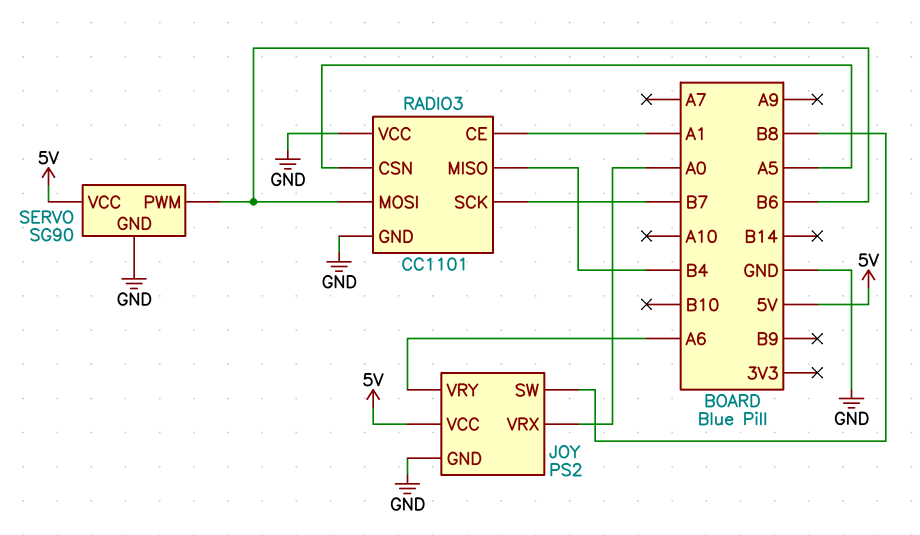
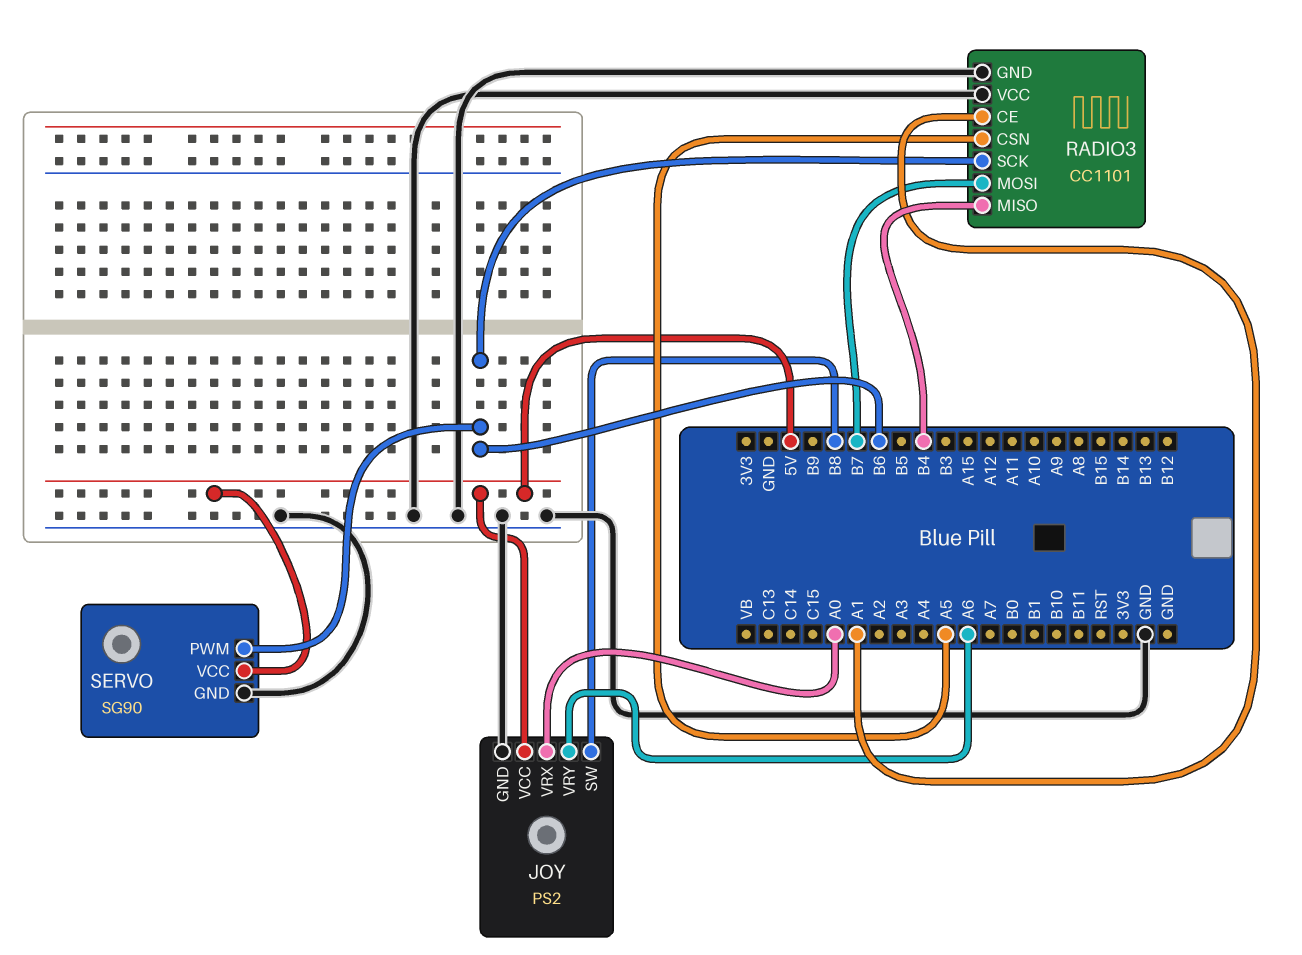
RADIO3 pin MOSI: B6 -> B7
RADIO3 pin SCK: B7 -> B6

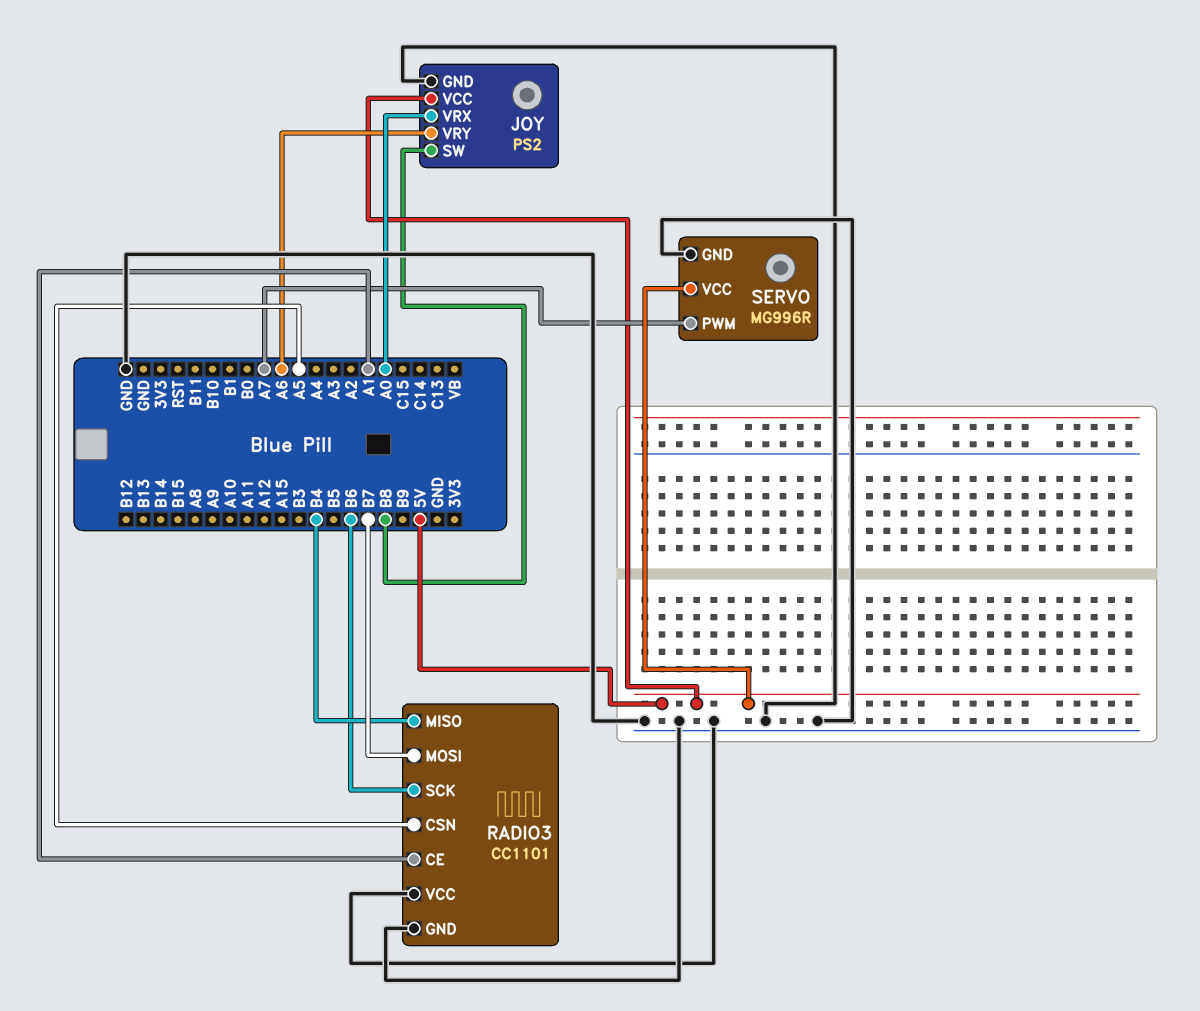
SERVO: SG90 -> MG996R
SERVO pin PWM: B6 -> A7

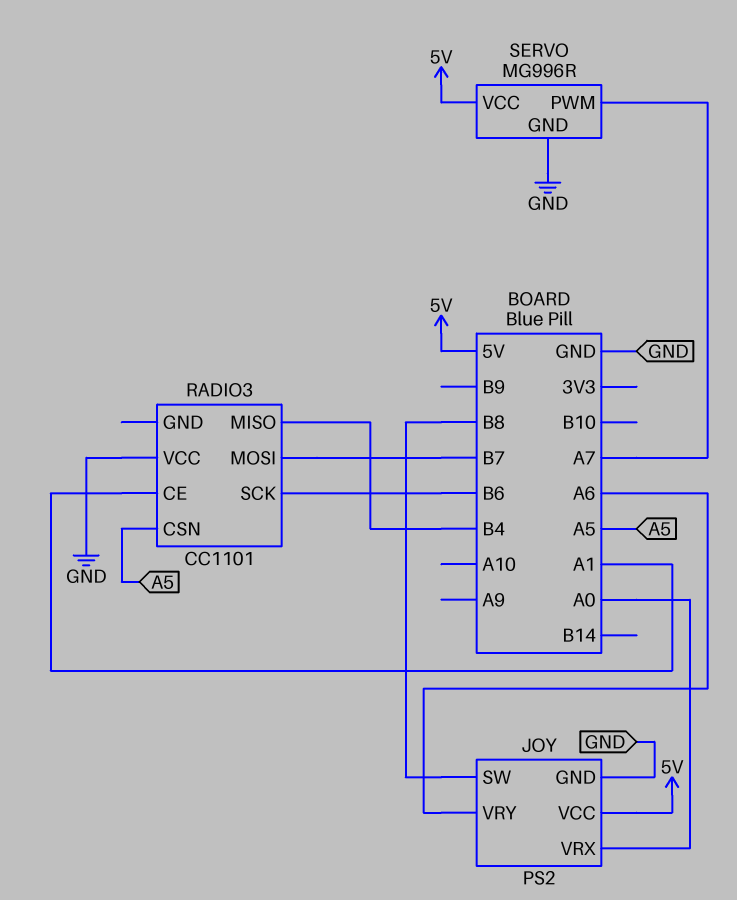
RADIO3 pin GND: GND -> none

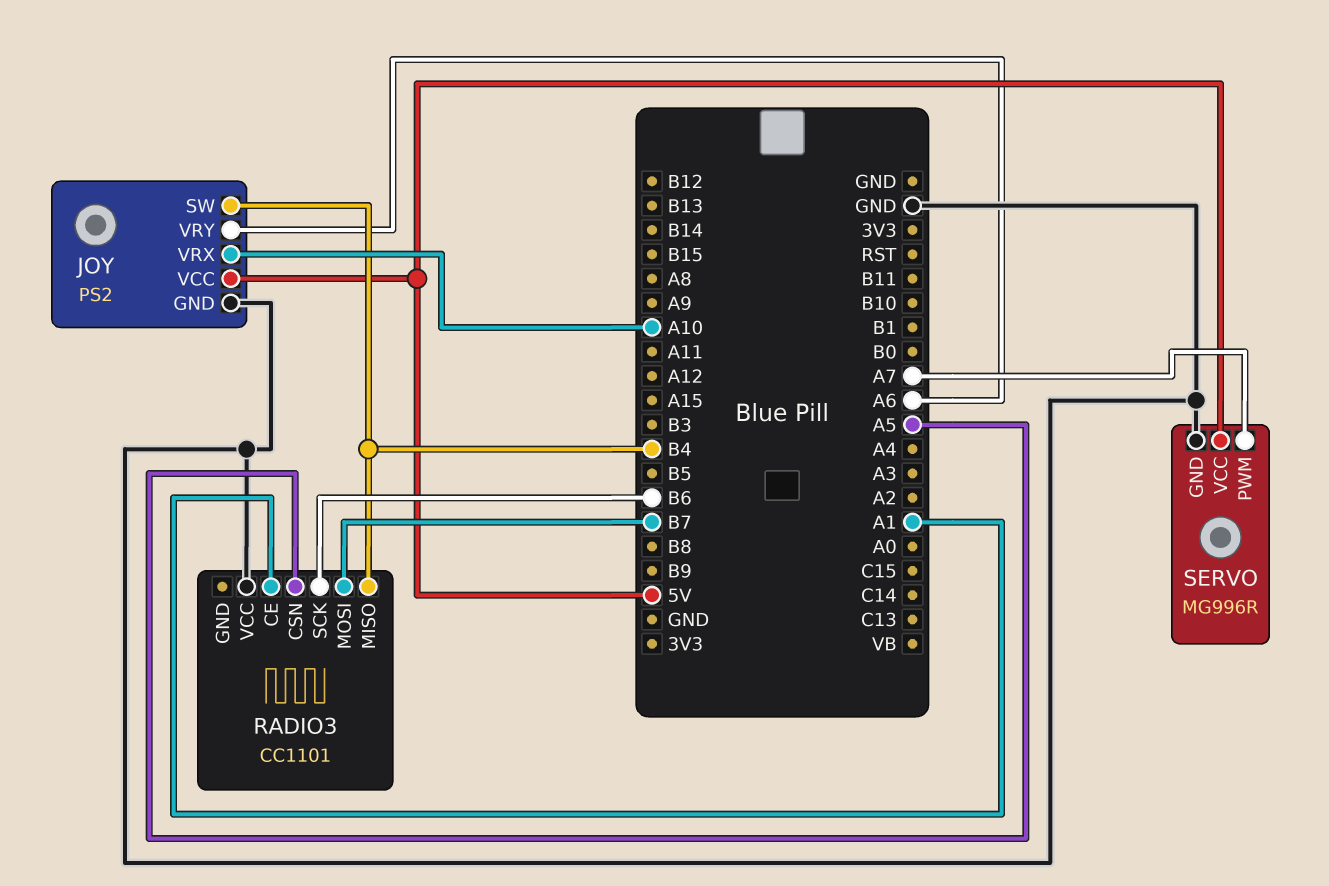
JOY pin SW: B8 -> B4
JOY pin VRX: A0 -> A10

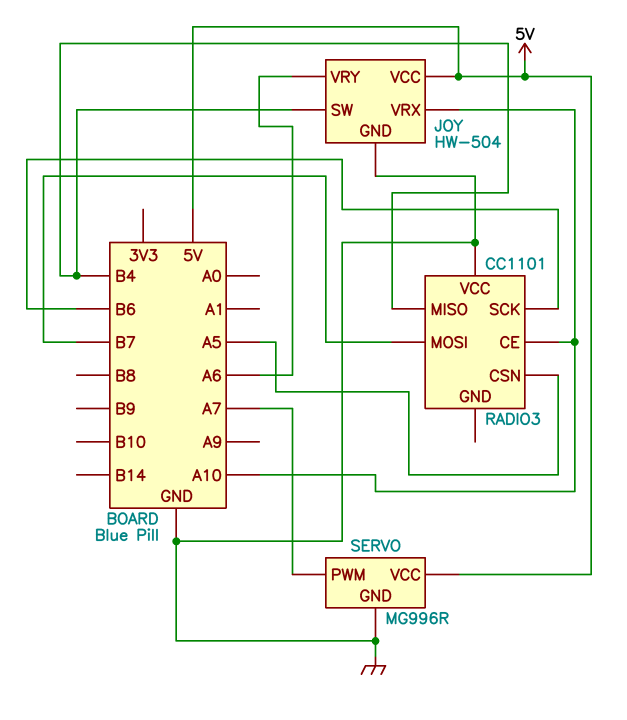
JOY: PS2 -> HW-504
RADIO3 pin CE: A1 -> A10

